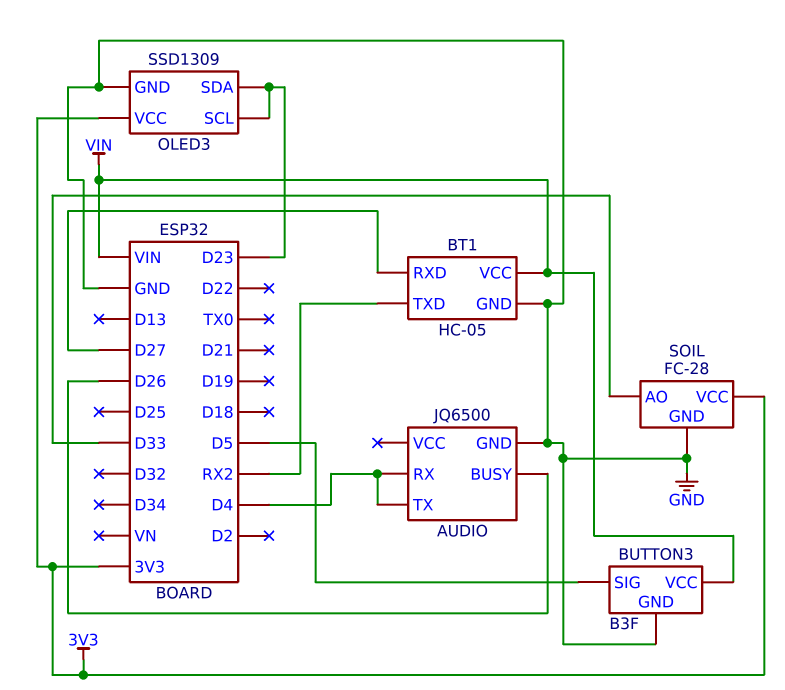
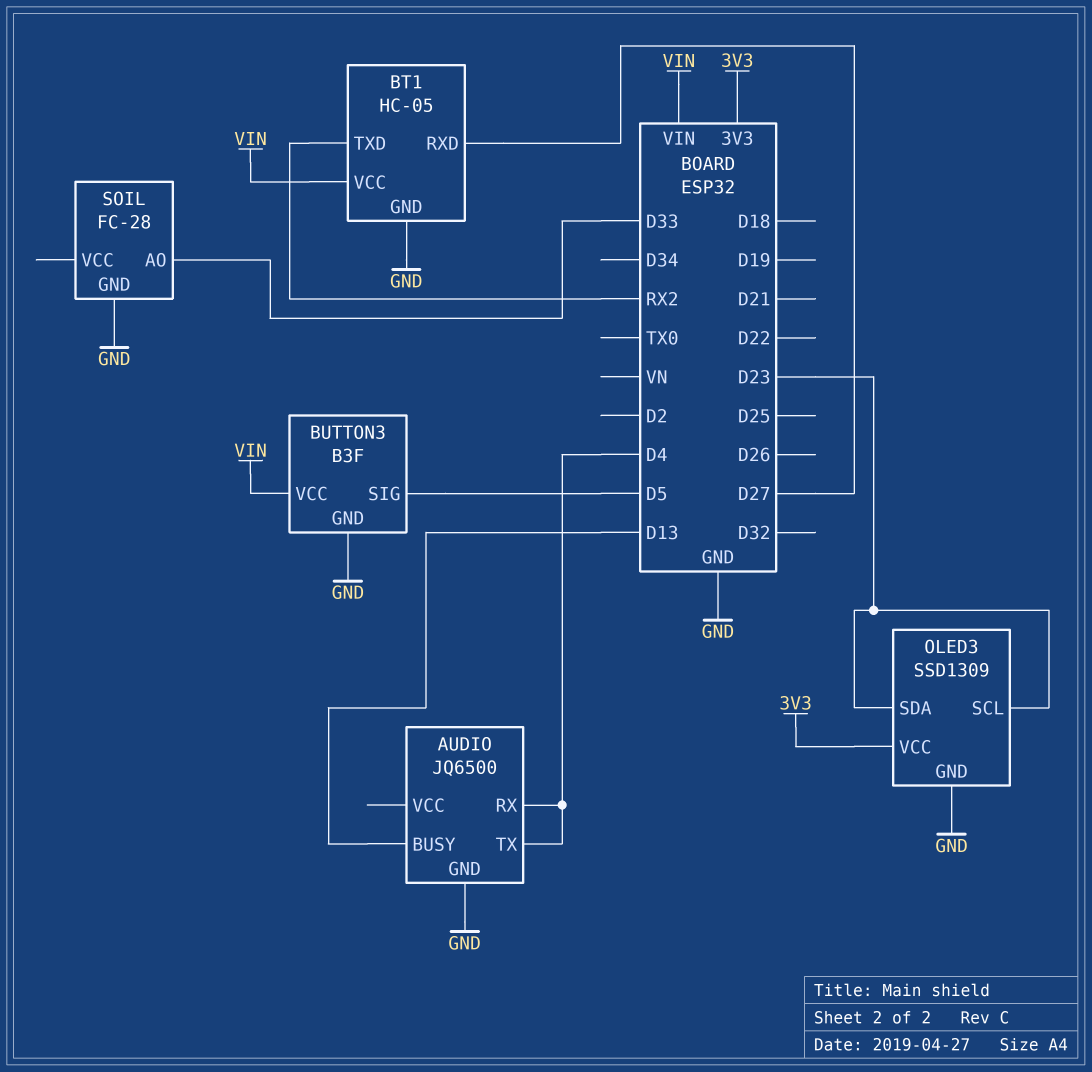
AUDIO pin BUSY: D26 -> D13
SOIL pin VCC: 3V3 -> none

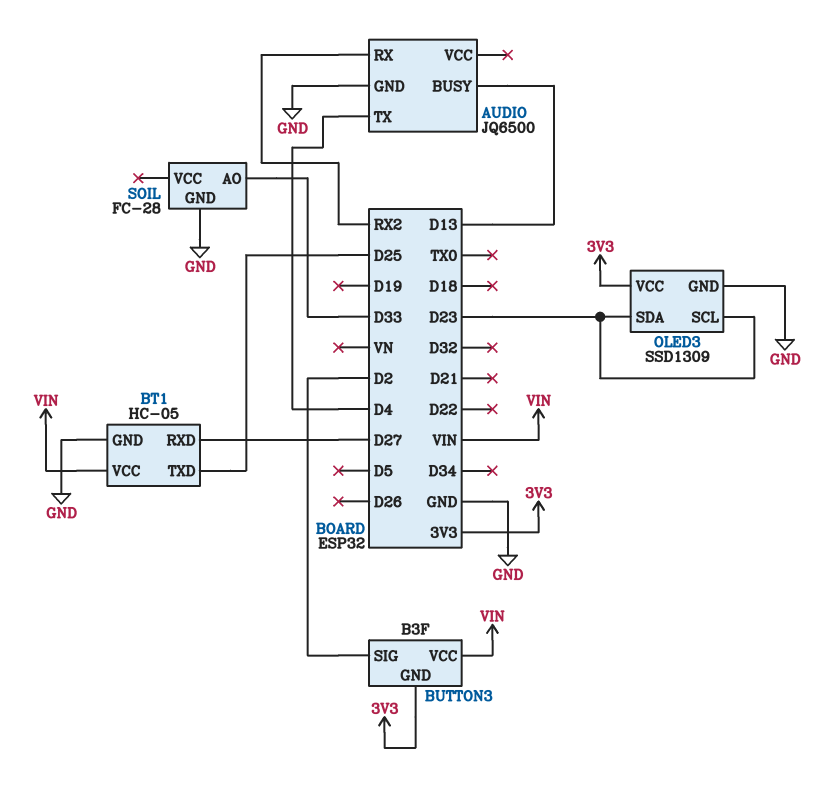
AUDIO pin RX: D4 -> RX2
BT1 pin TXD: RX2 -> D25
BUTTON3 pin GND: GND -> 3V3
BUTTON3 pin SIG: D5 -> D2

